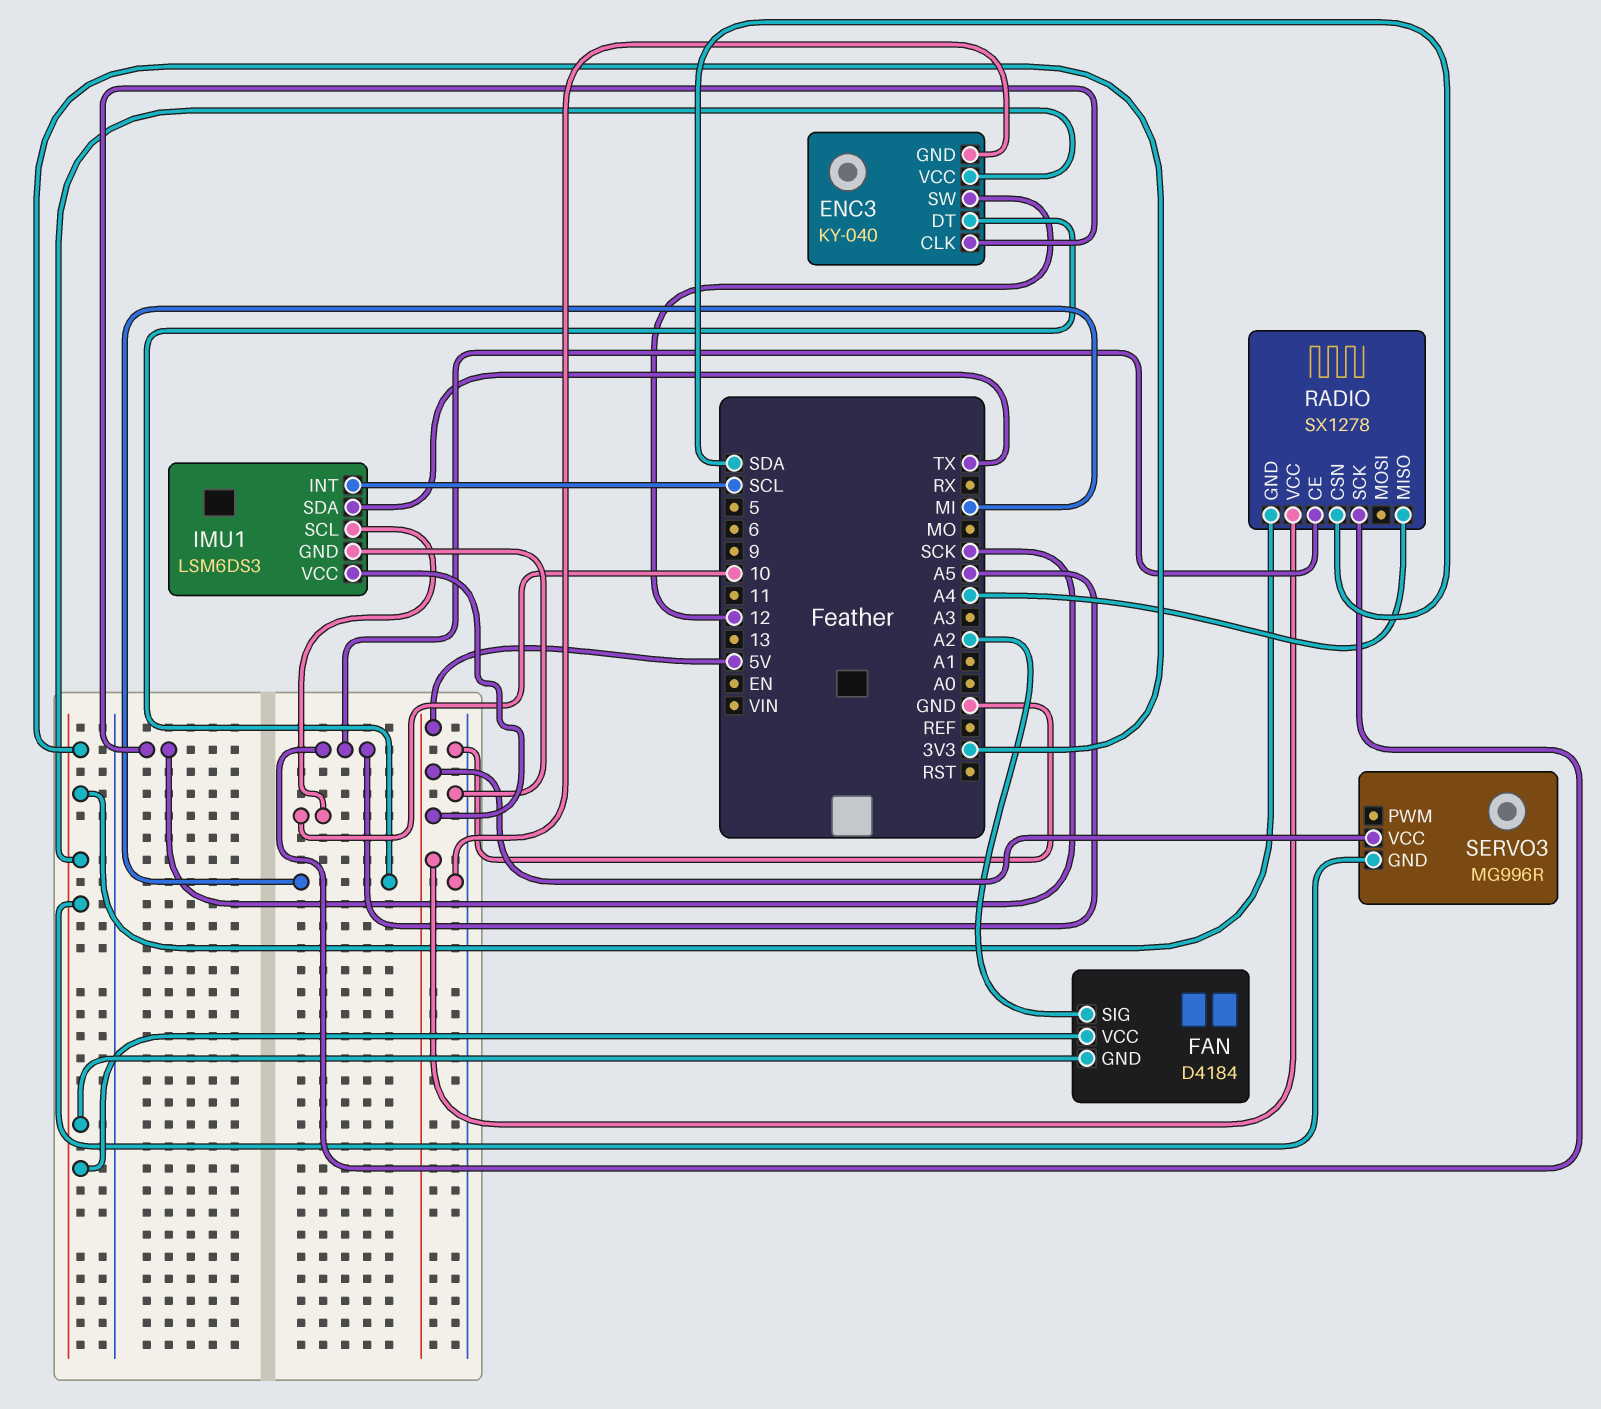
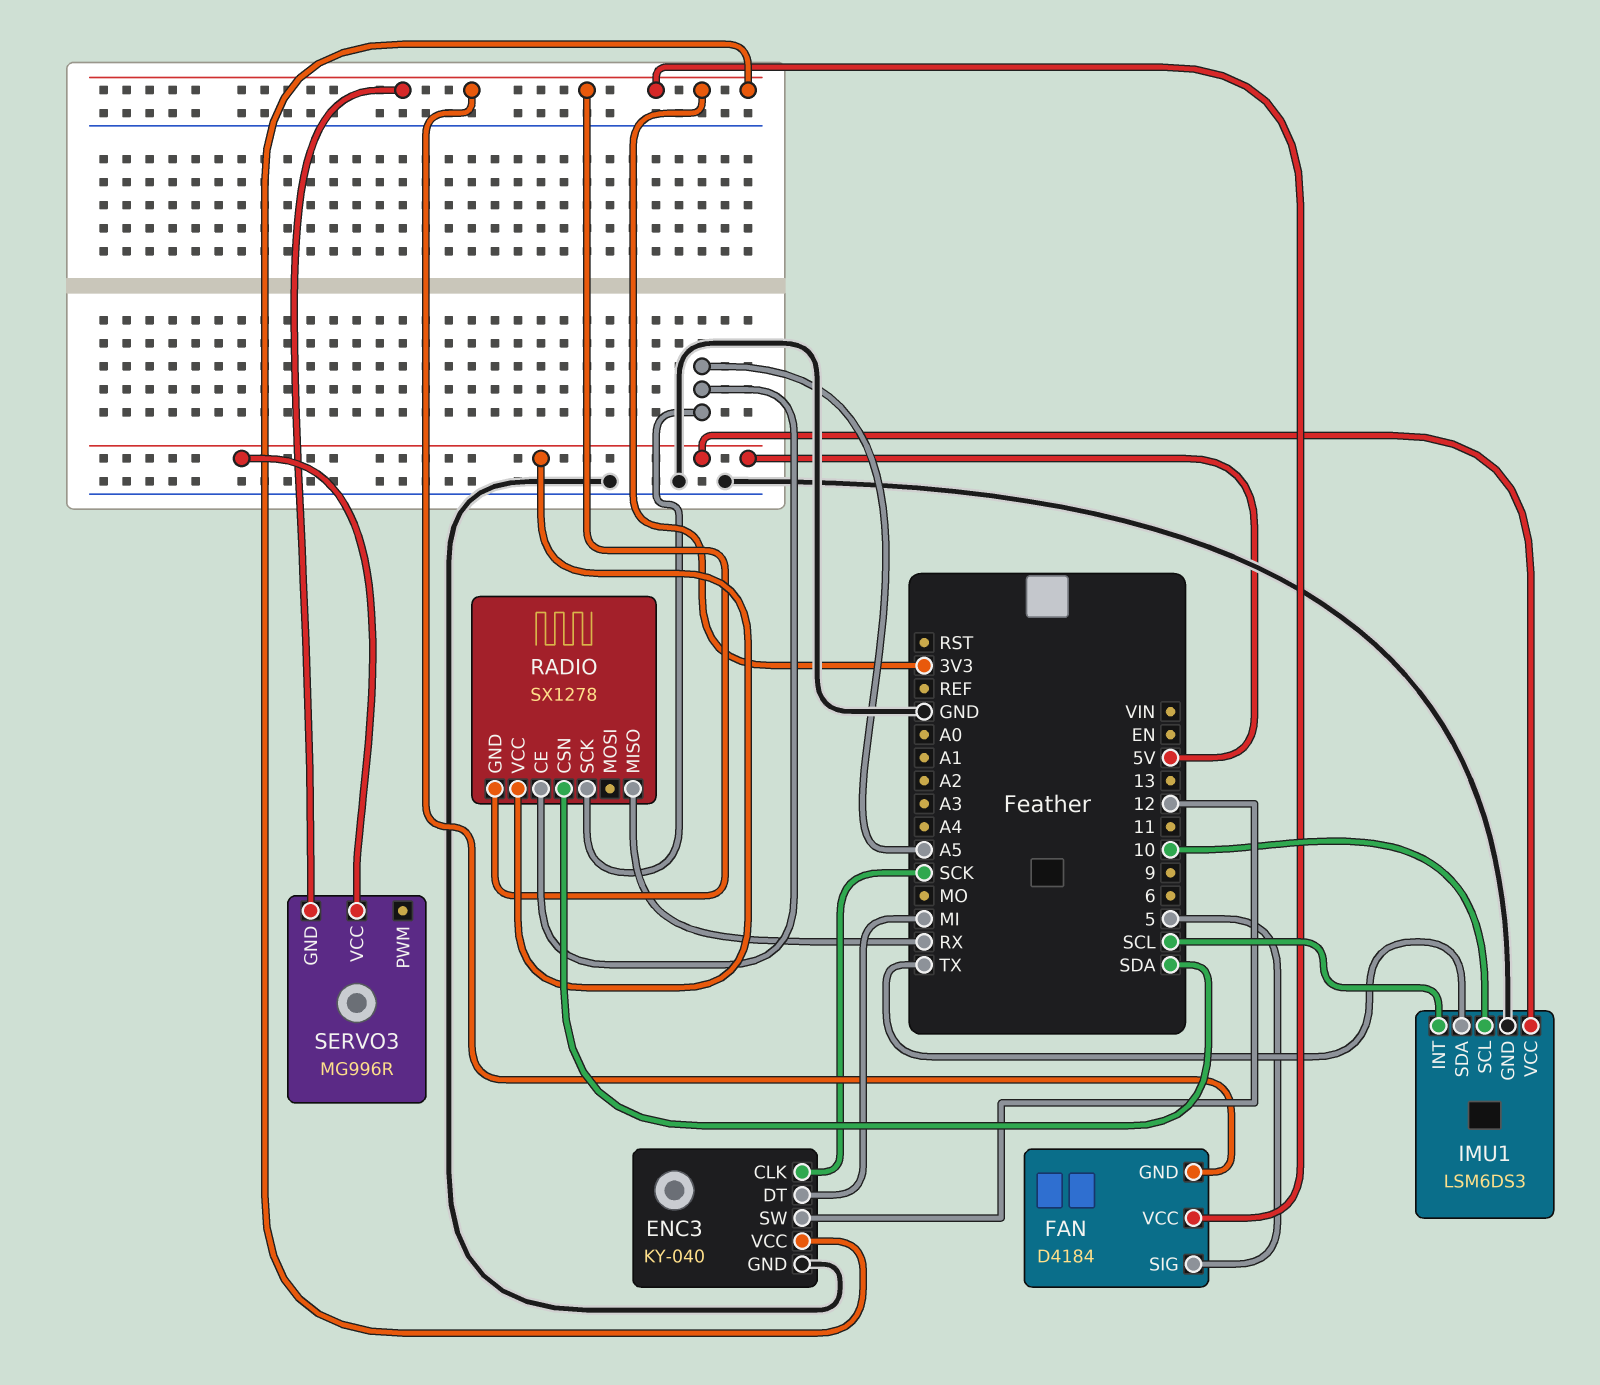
FAN pin SIG: A2 -> 5
RADIO pin MISO: A4 -> RX

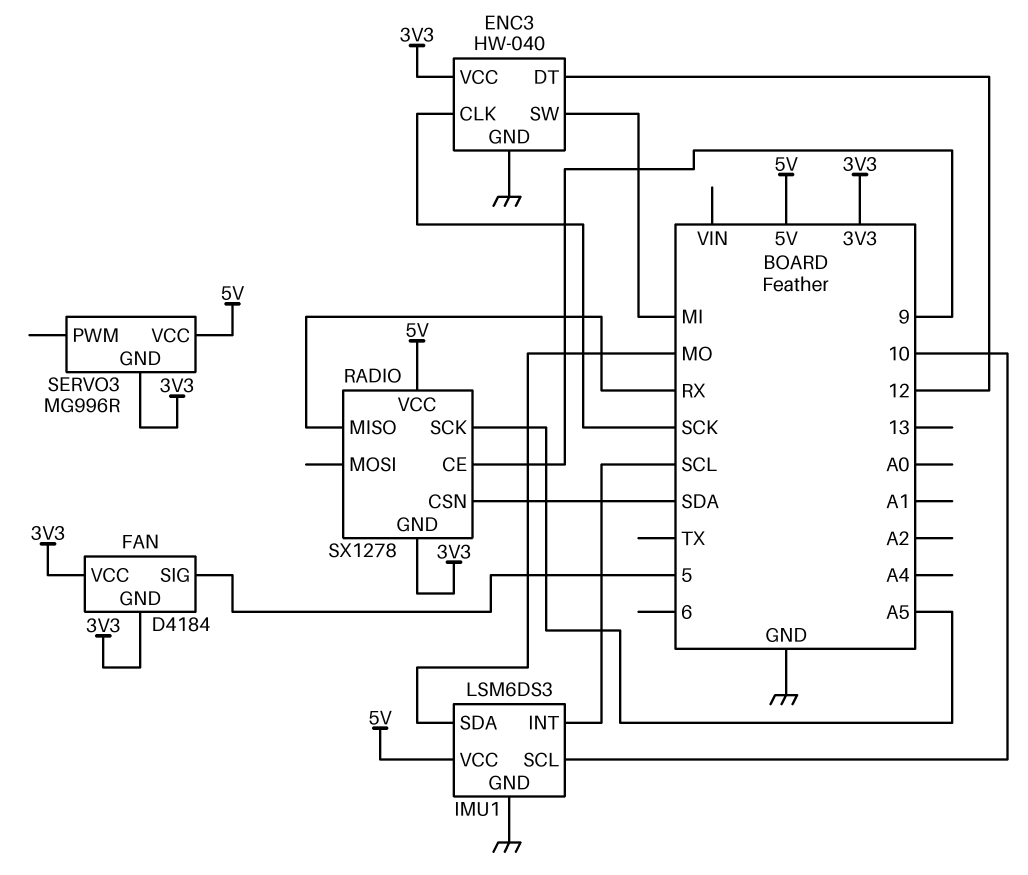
ENC3: KY-040 -> HW-040
ENC3 pin DT: MI -> 12
ENC3 pin SW: 12 -> MI
IMU1 pin SDA: TX -> MO
RADIO pin CE: A5 -> 9

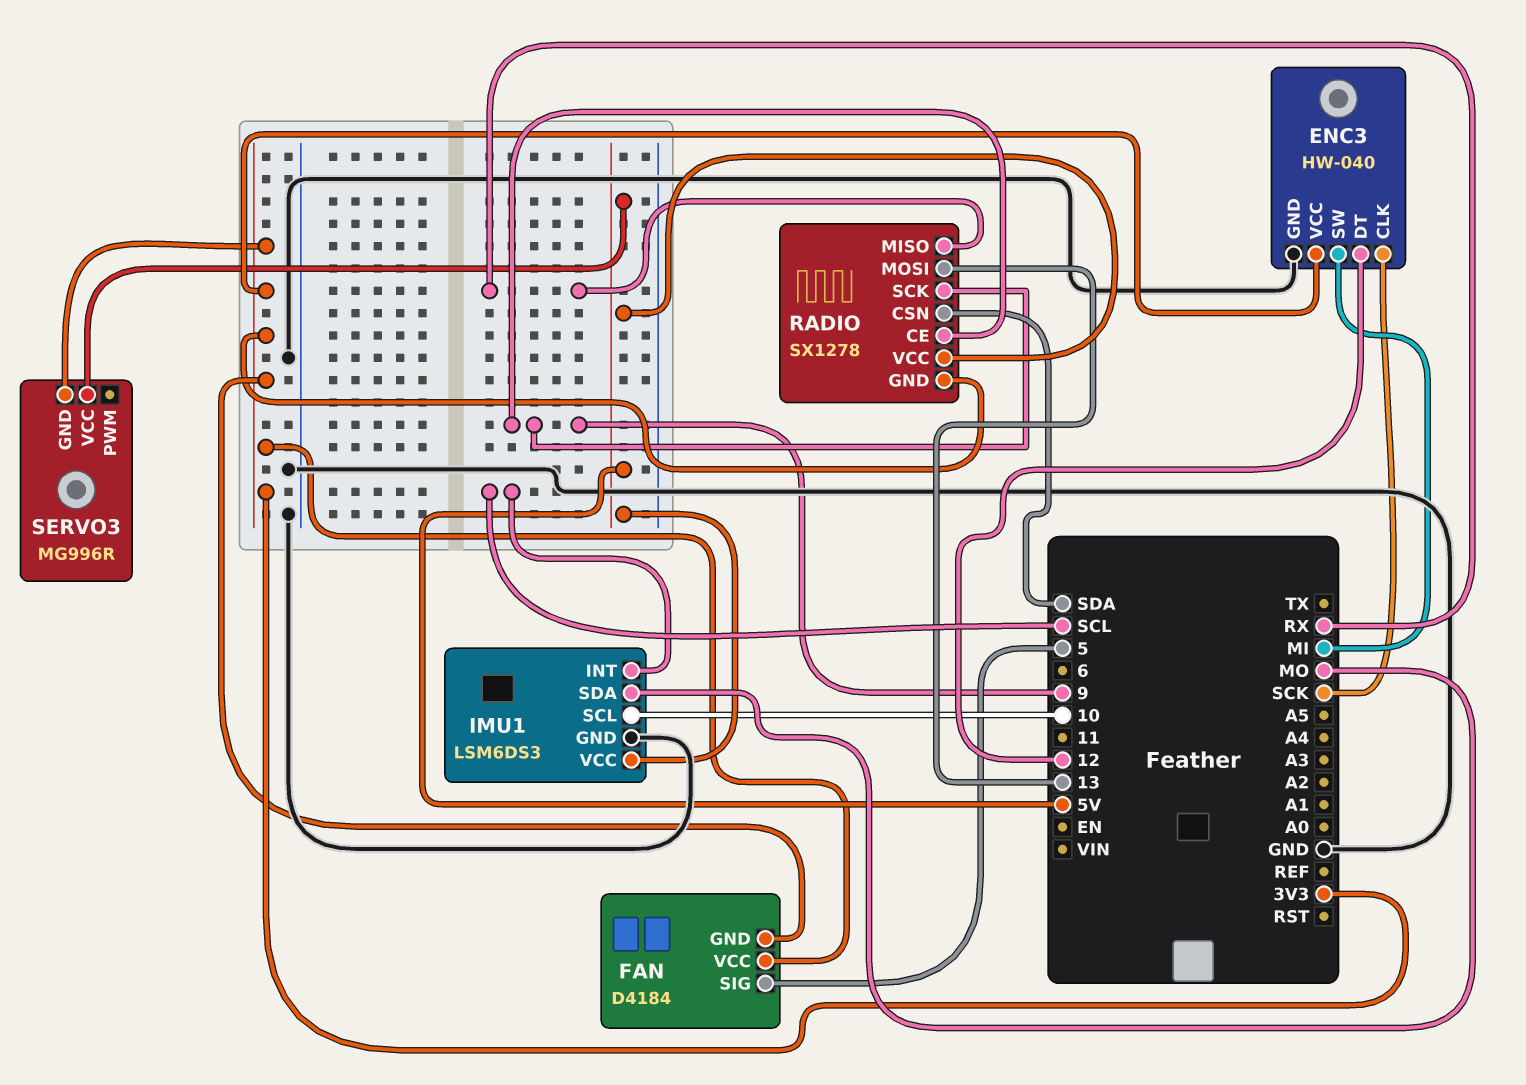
RADIO pin MOSI: none -> 13
RADIO pin SCK: A5 -> 9

